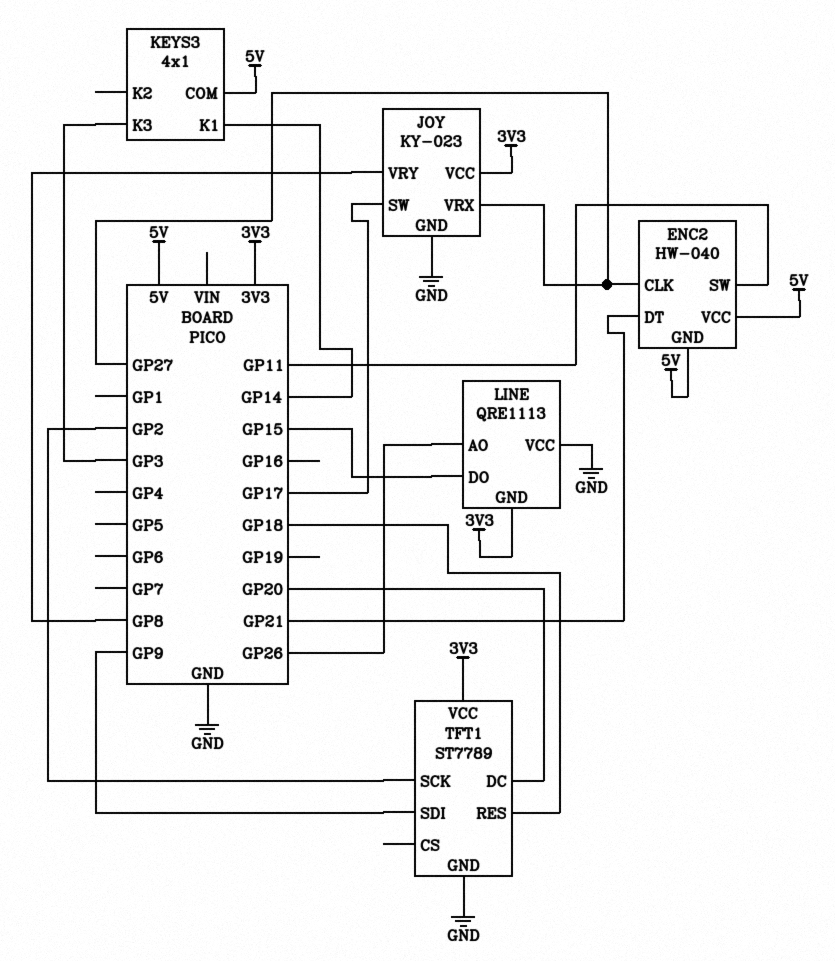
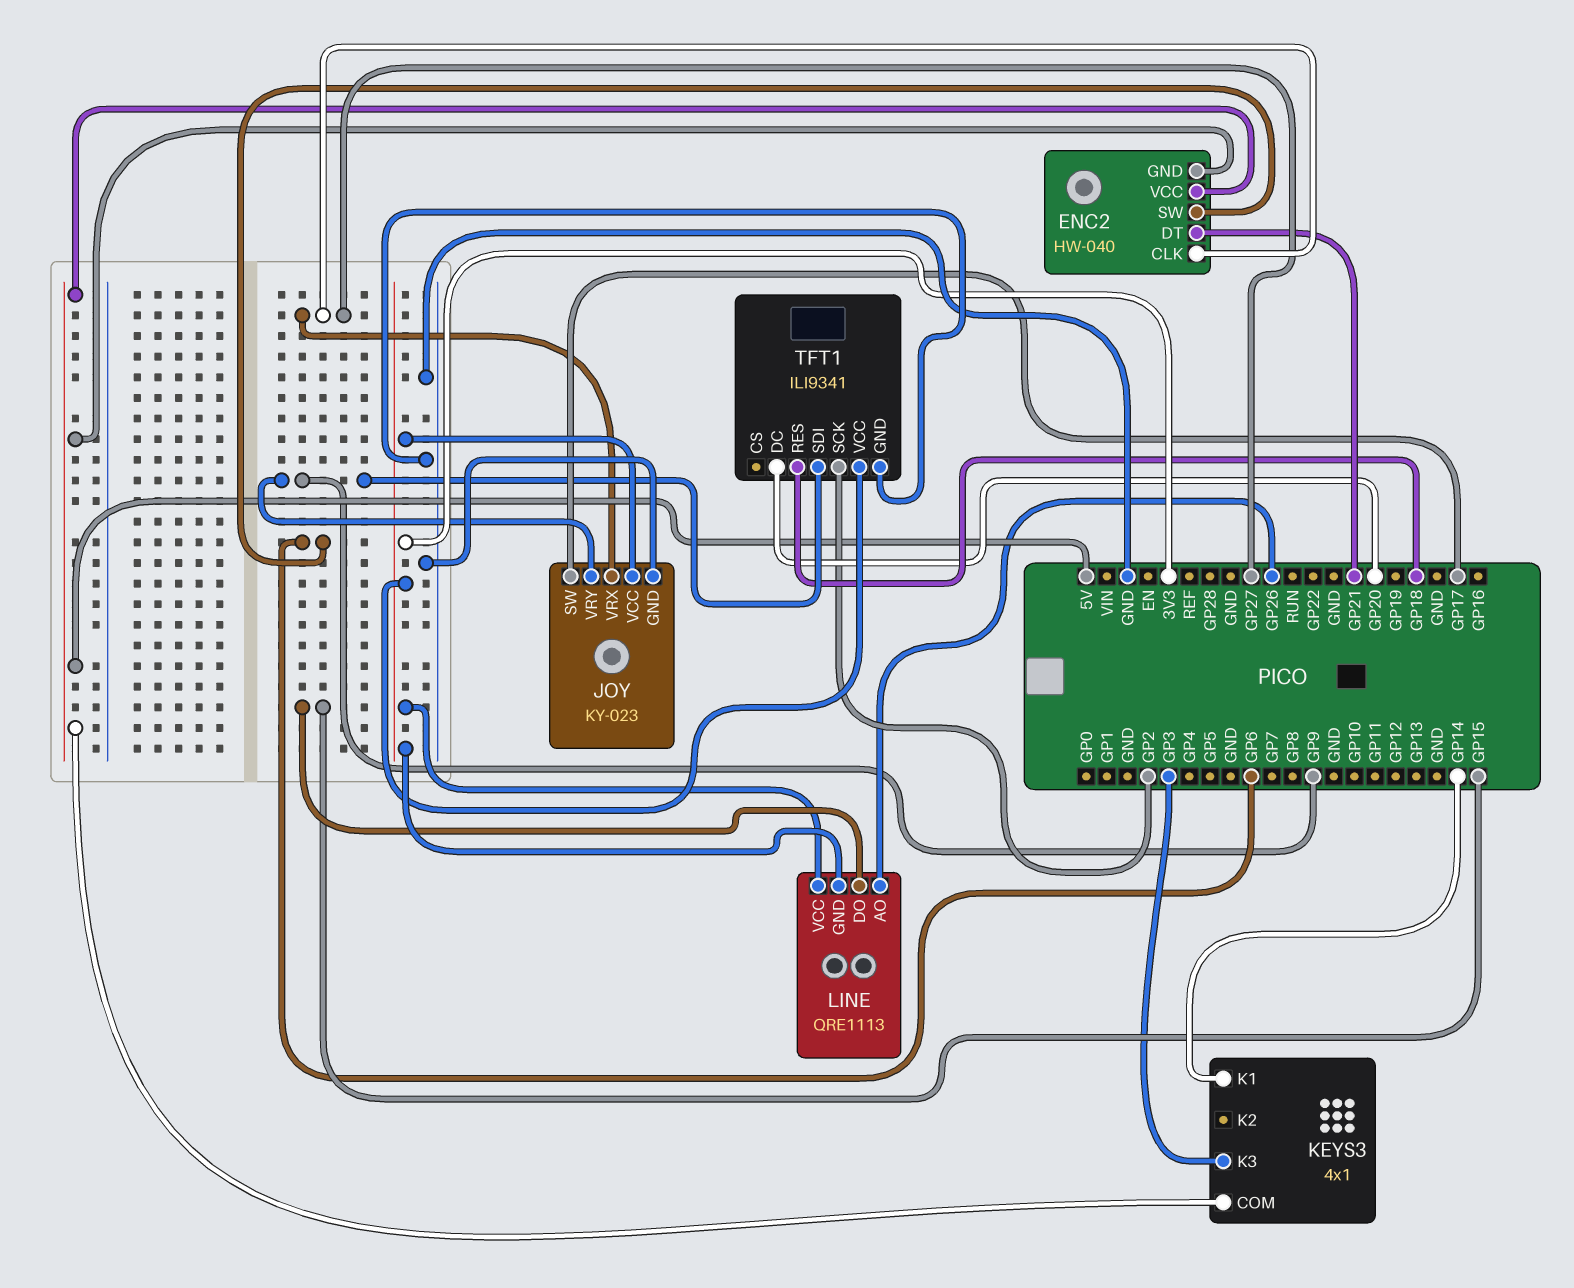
ENC2 pin SW: GP11 -> GP6
JOY pin VRY: GP8 -> GP9
LINE pin VCC: GND -> 3V3
TFT1: ST7789 -> ILI9341

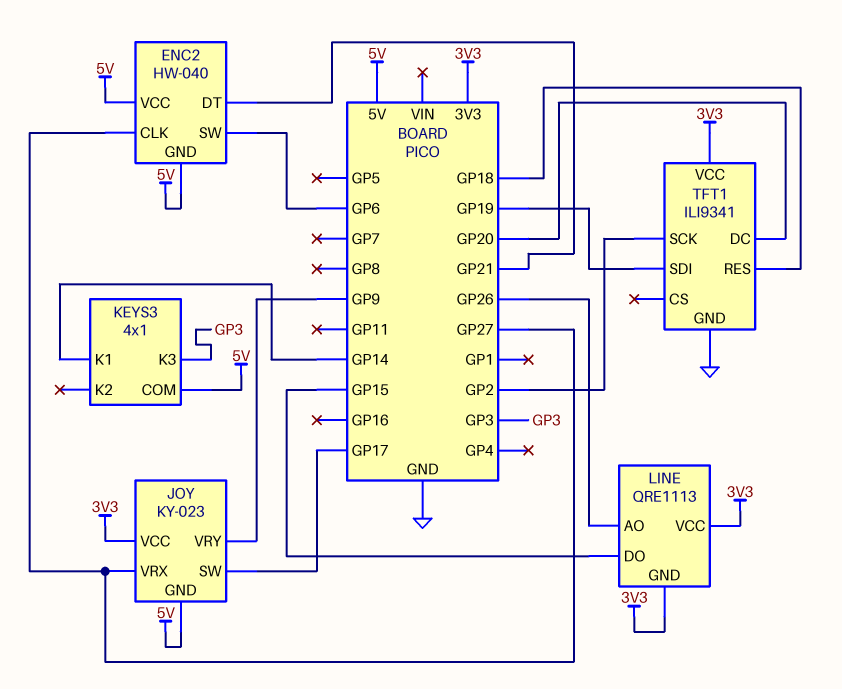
JOY pin GND: GND -> 5V
TFT1 pin SDI: GP9 -> GP19

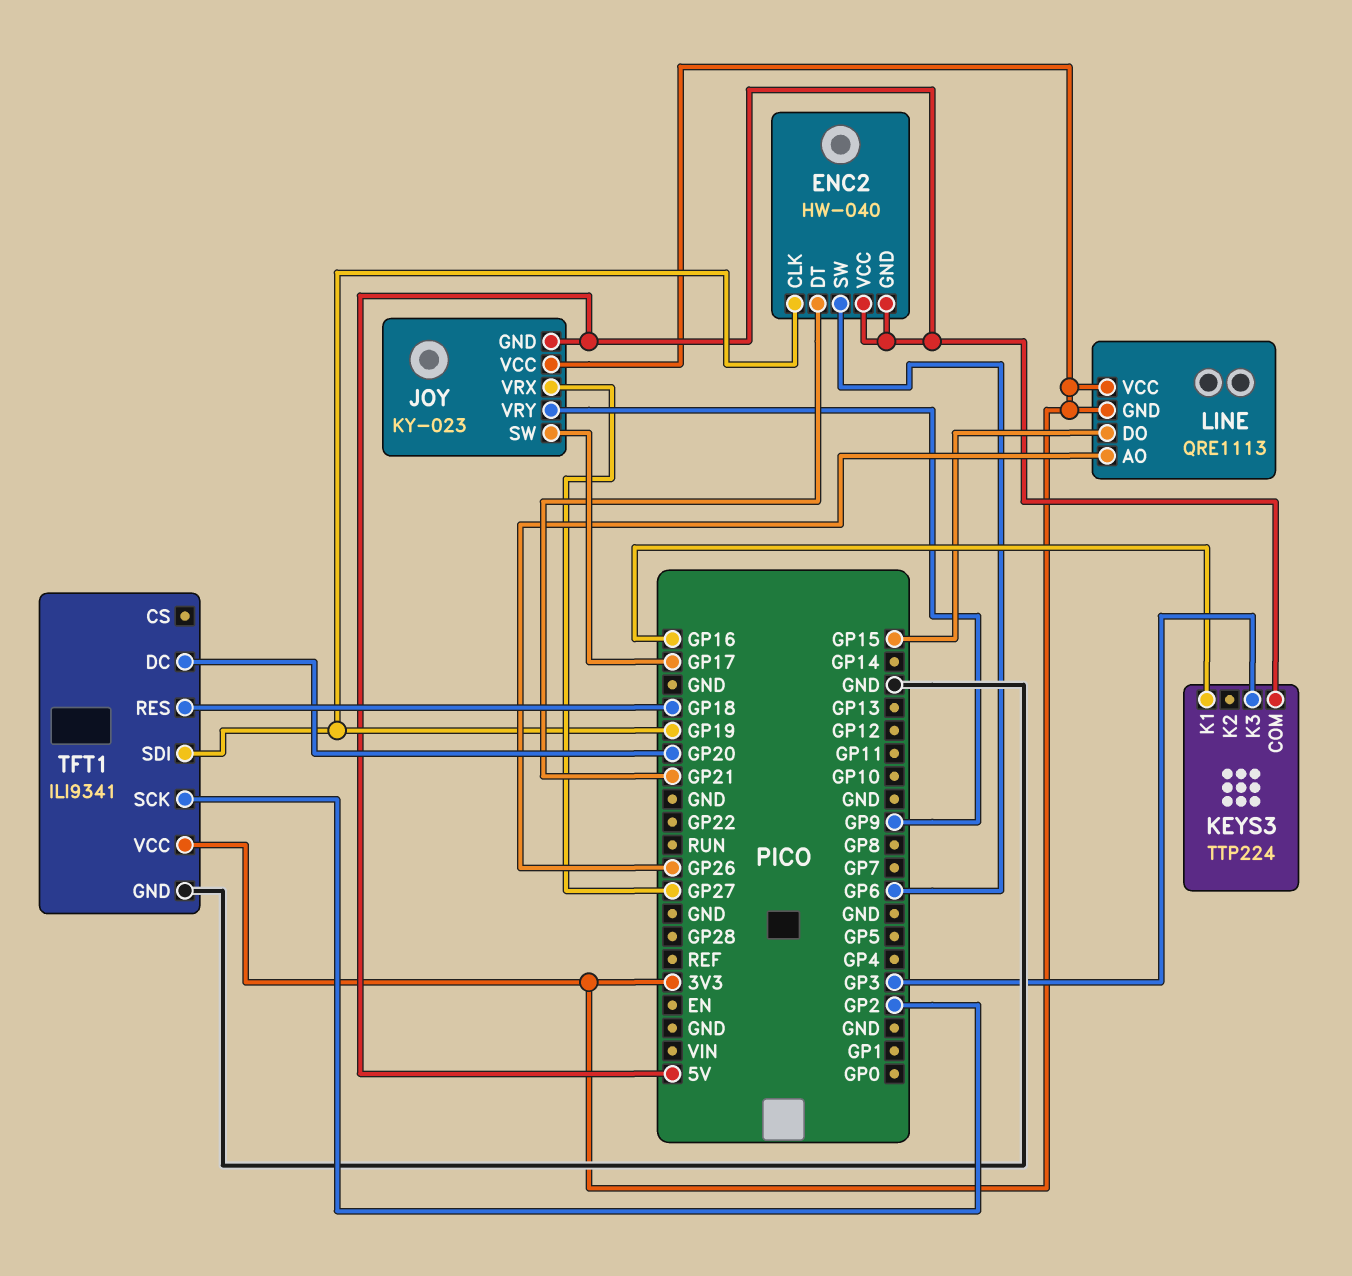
ENC2 pin CLK: GP27 -> GP19
KEYS3: 4x1 -> TTP224
KEYS3 pin K1: GP14 -> GP16

